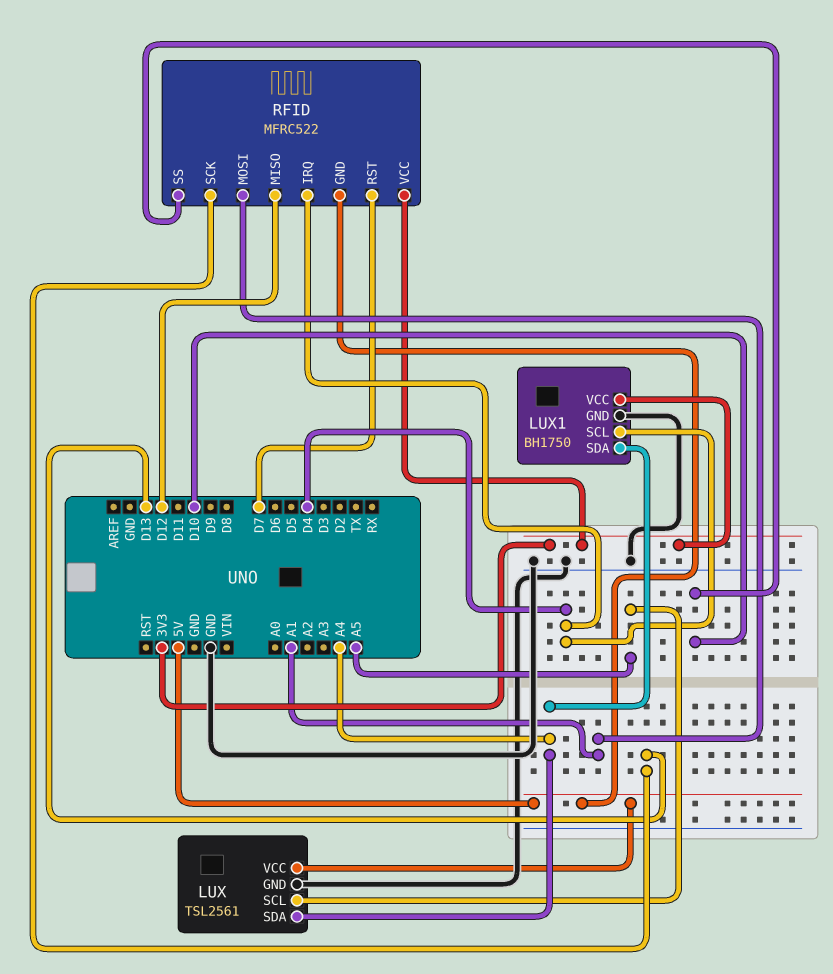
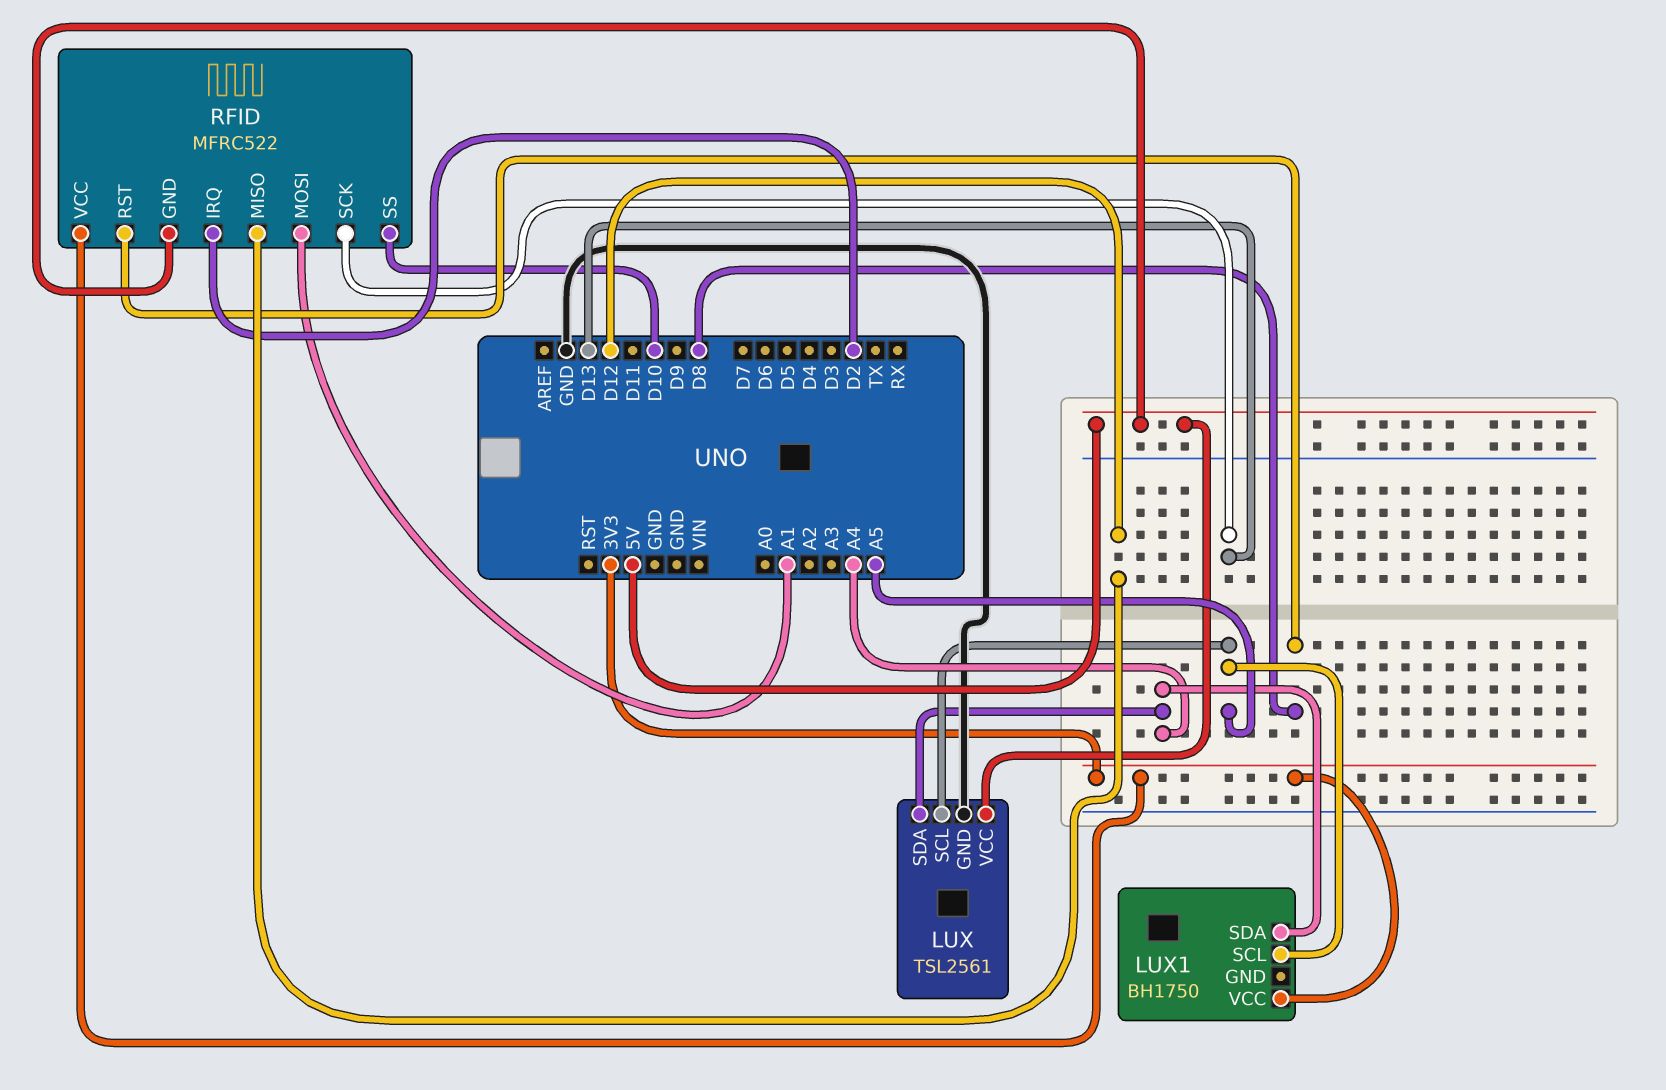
LUX1 pin GND: GND -> none
LUX1 pin SCL: D4 -> A5
RFID pin IRQ: D4 -> D2
RFID pin RST: D7 -> D8

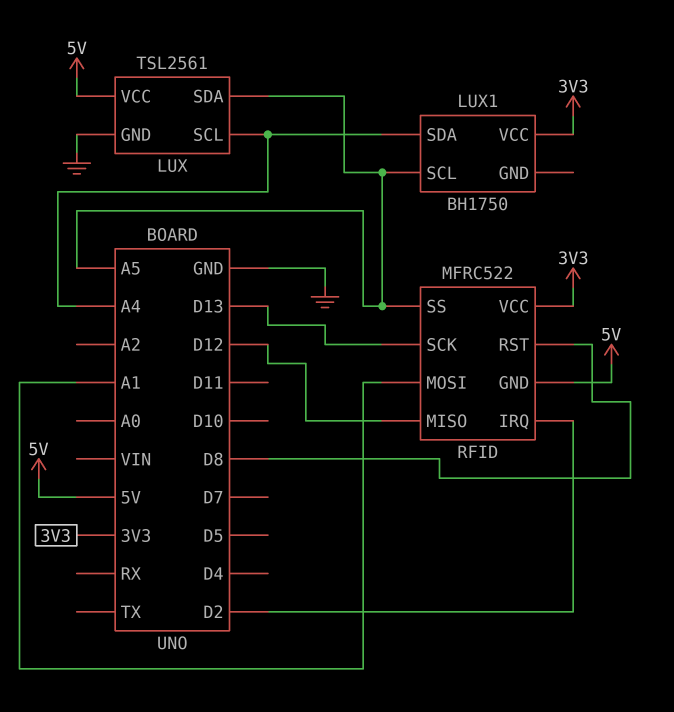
LUX pin SCL: A5 -> A4
LUX pin SDA: A4 -> A5
RFID pin SS: D10 -> A5

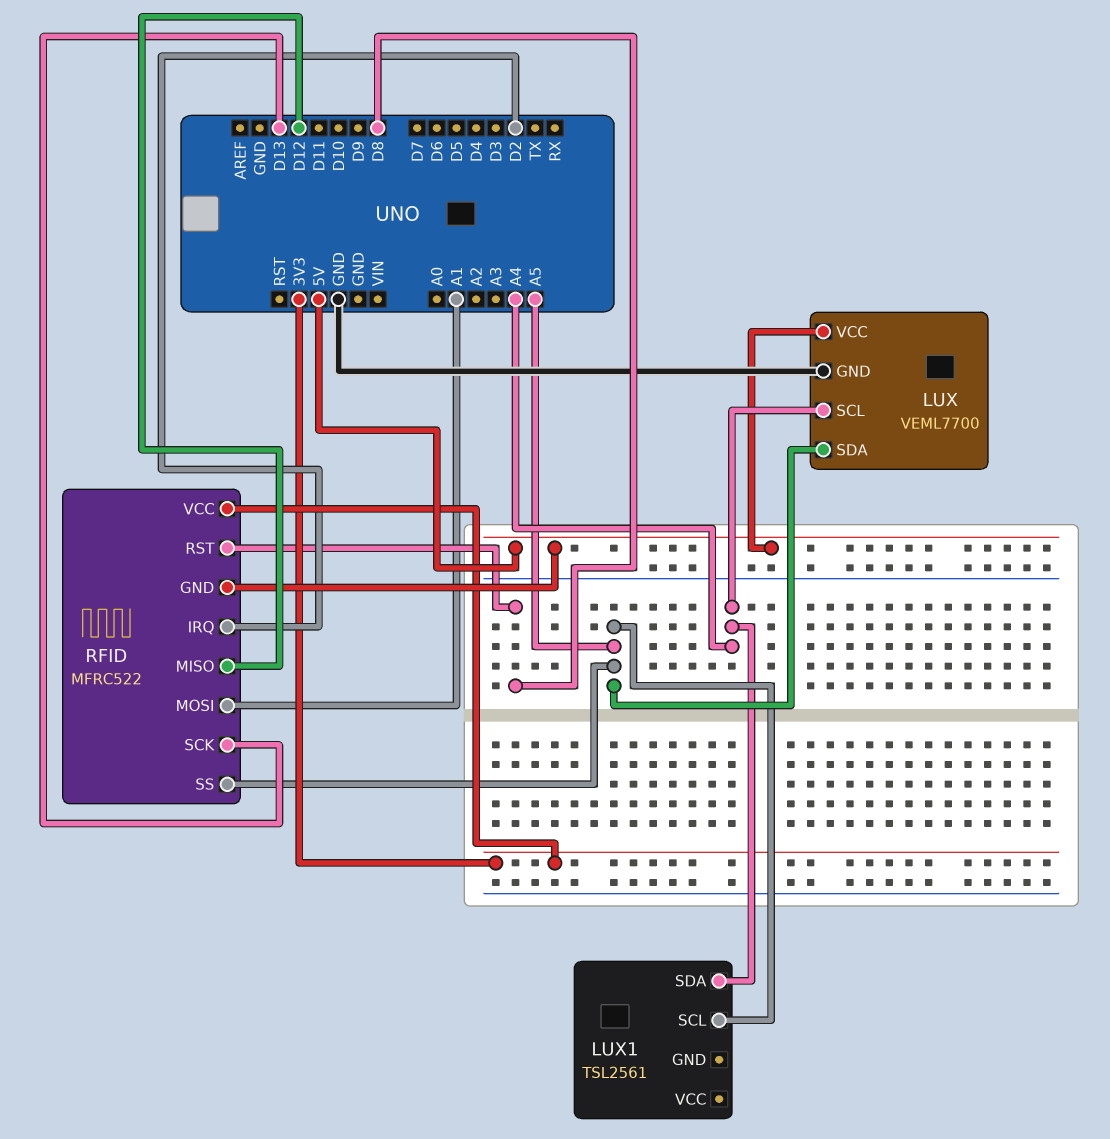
LUX: TSL2561 -> VEML7700
LUX1: BH1750 -> TSL2561
LUX1 pin VCC: 3V3 -> none

